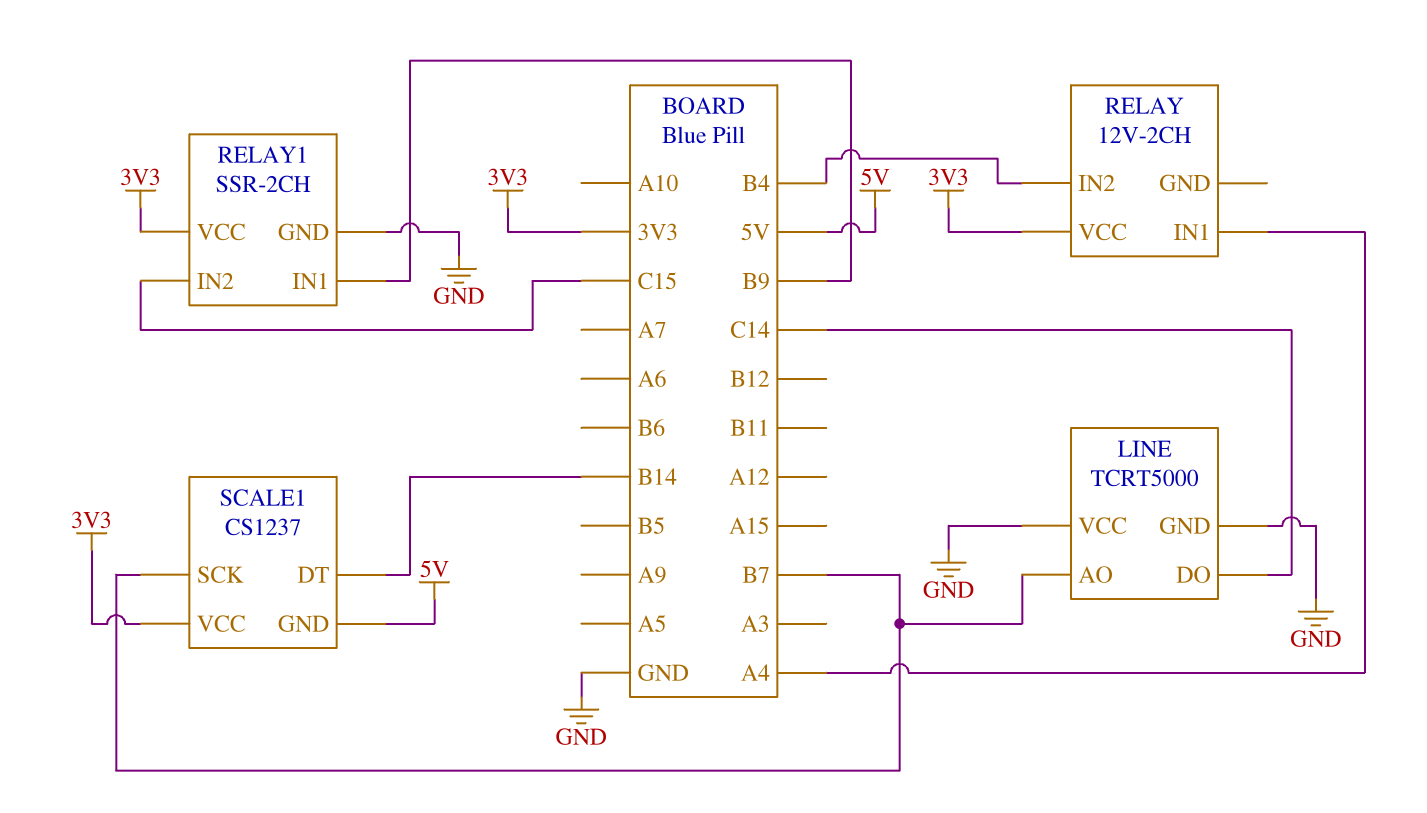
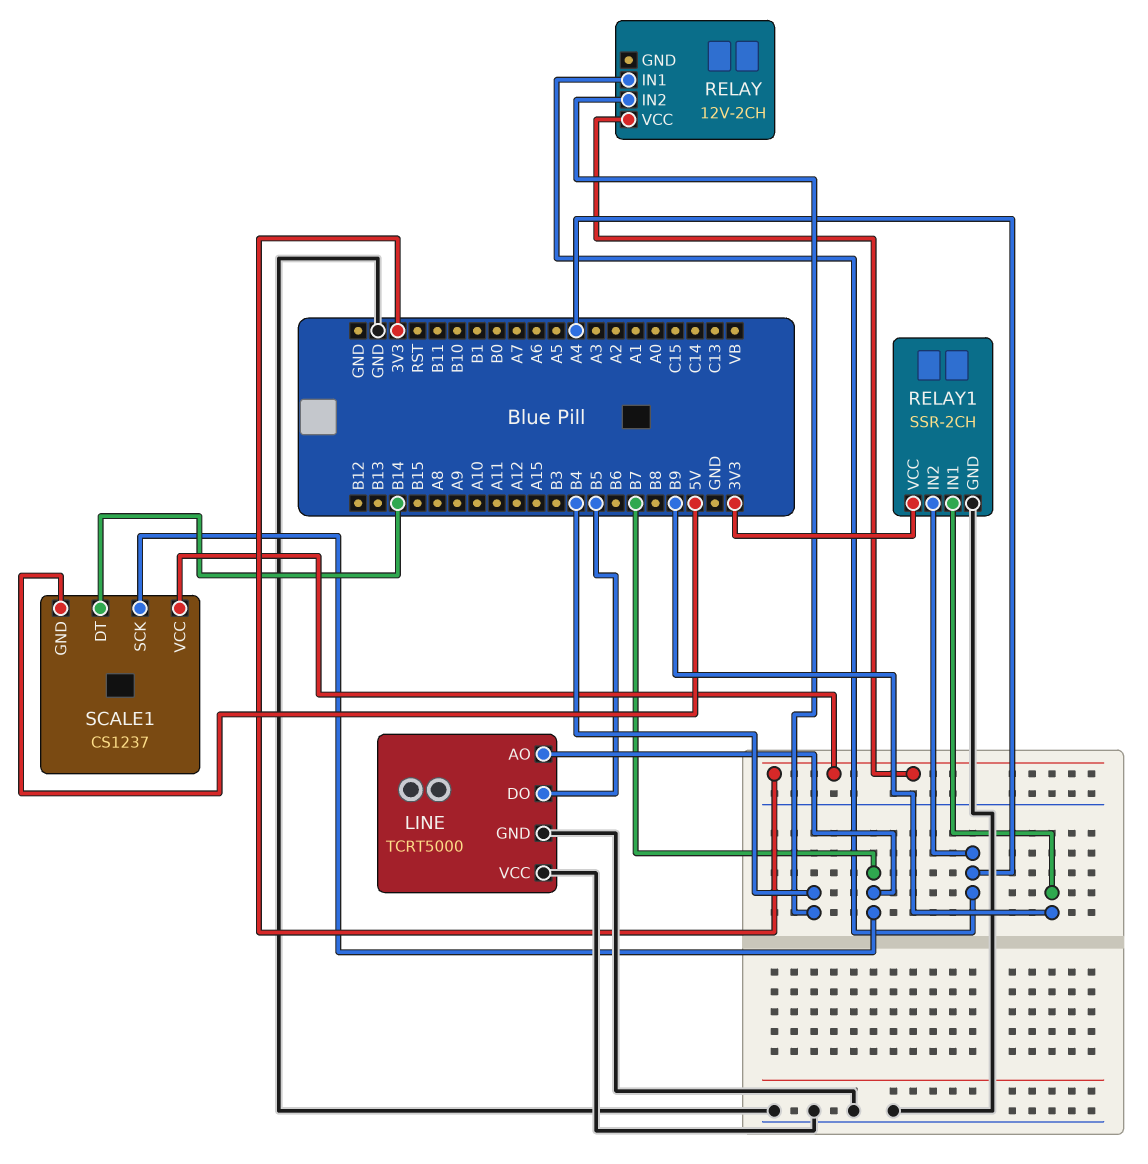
LINE pin DO: C14 -> B5
RELAY1 pin IN2: C15 -> A4

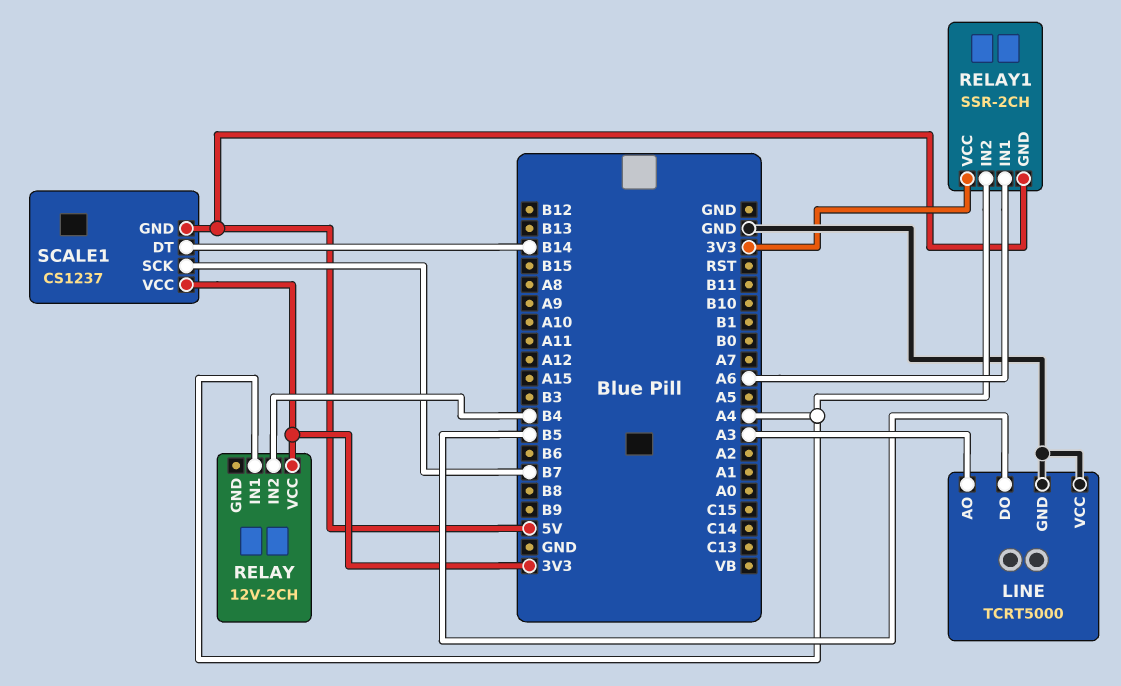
LINE pin AO: B7 -> A3
RELAY1 pin GND: GND -> 5V
RELAY1 pin IN1: B9 -> A6

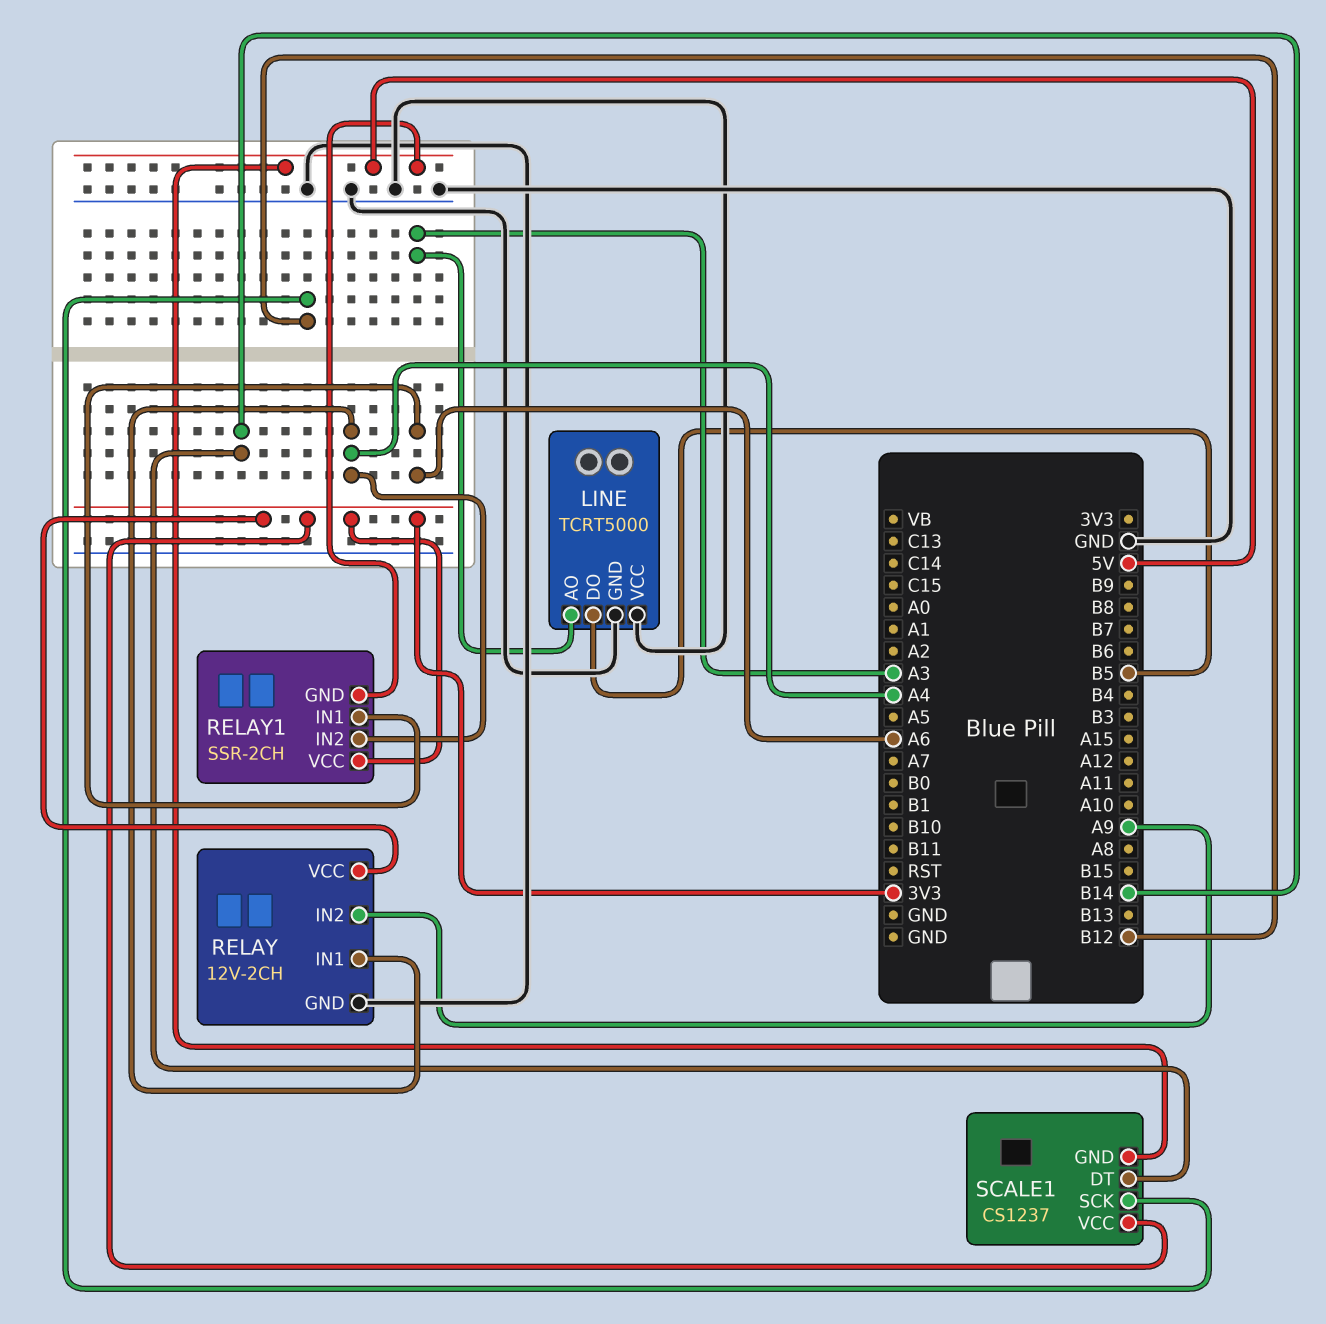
RELAY pin GND: none -> GND
RELAY pin IN2: B4 -> A9
SCALE1 pin SCK: B7 -> B12

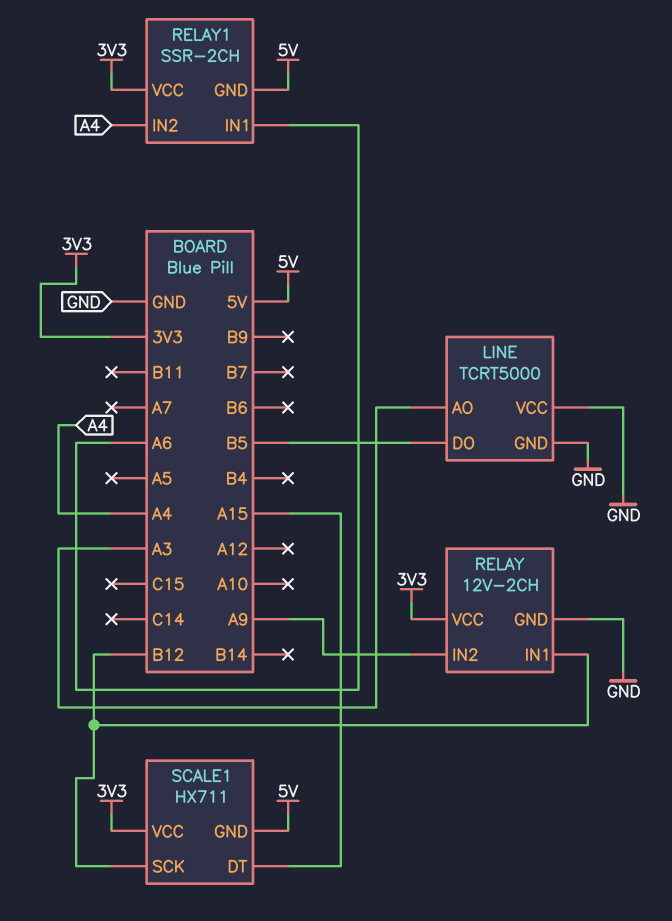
RELAY pin IN1: A4 -> B12
SCALE1: CS1237 -> HX711
SCALE1 pin DT: B14 -> A15

